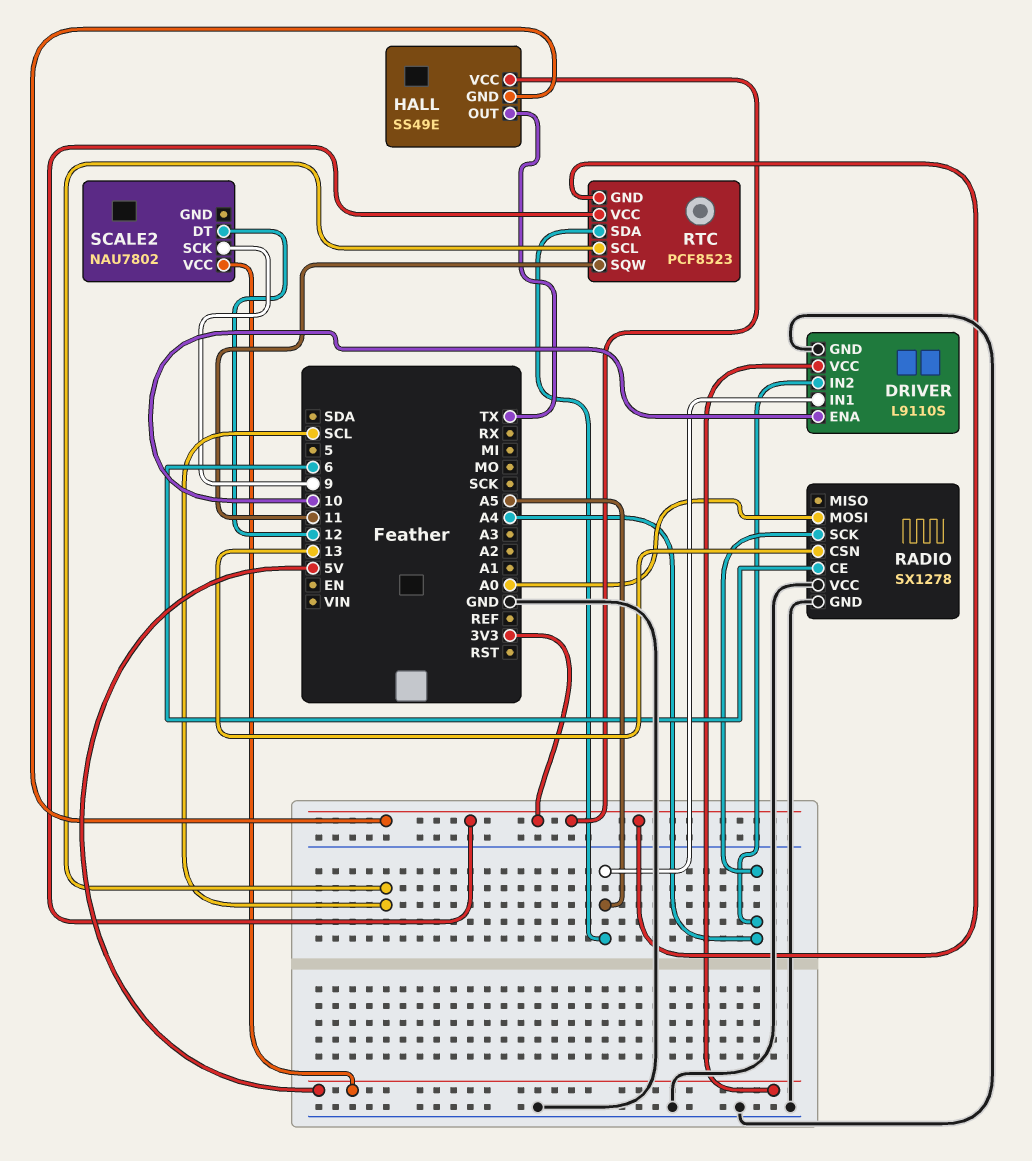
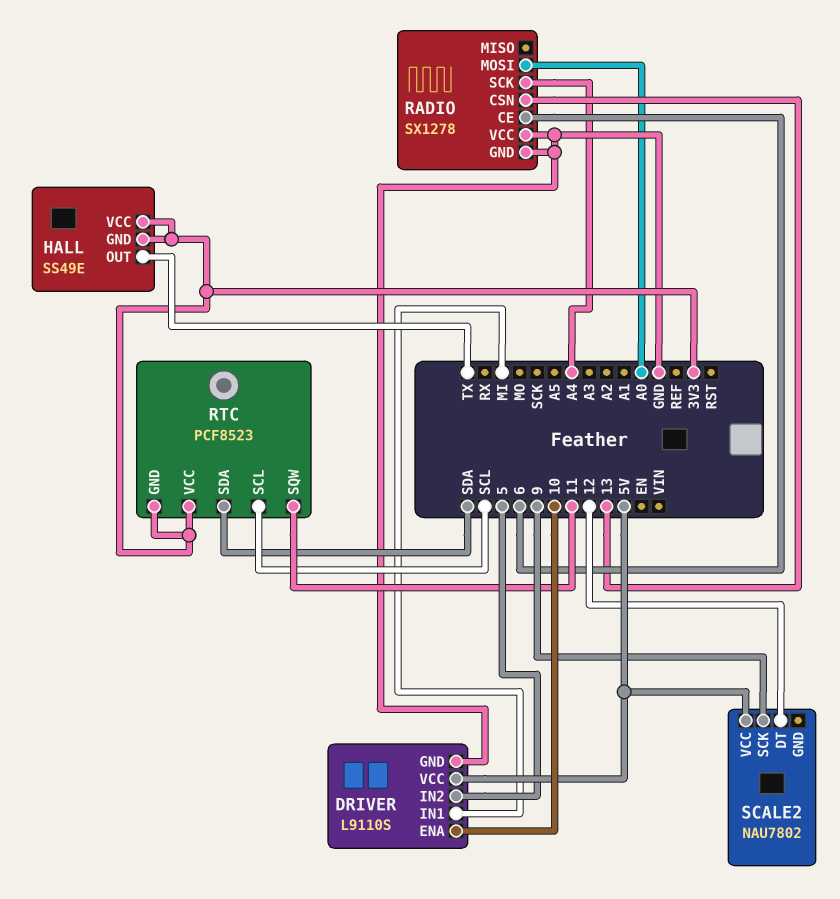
DRIVER pin IN1: A5 -> MI
DRIVER pin IN2: A4 -> 5
RTC pin SDA: A5 -> SDA

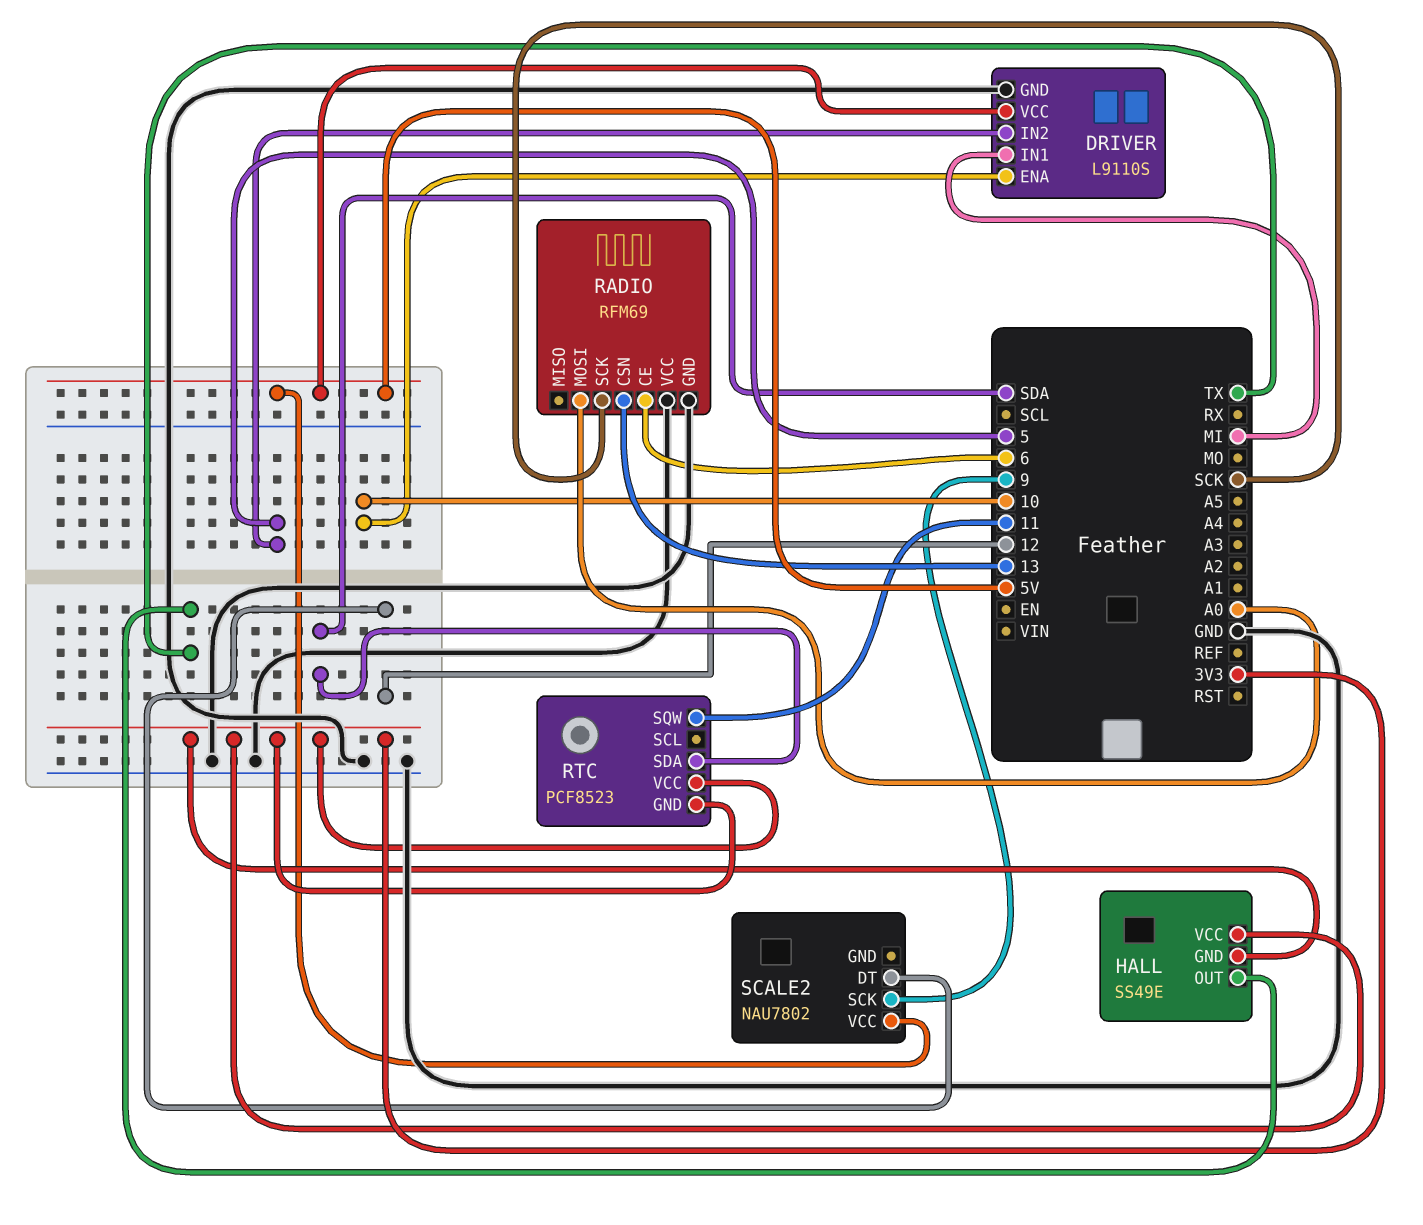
RADIO: SX1278 -> RFM69
RADIO pin SCK: A4 -> SCK
RTC pin SCL: SCL -> none

